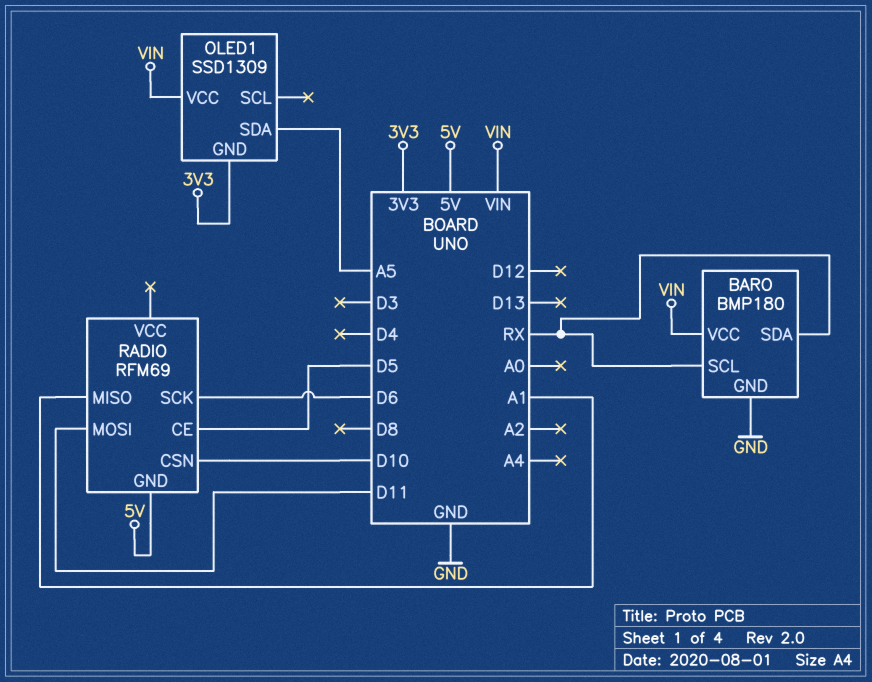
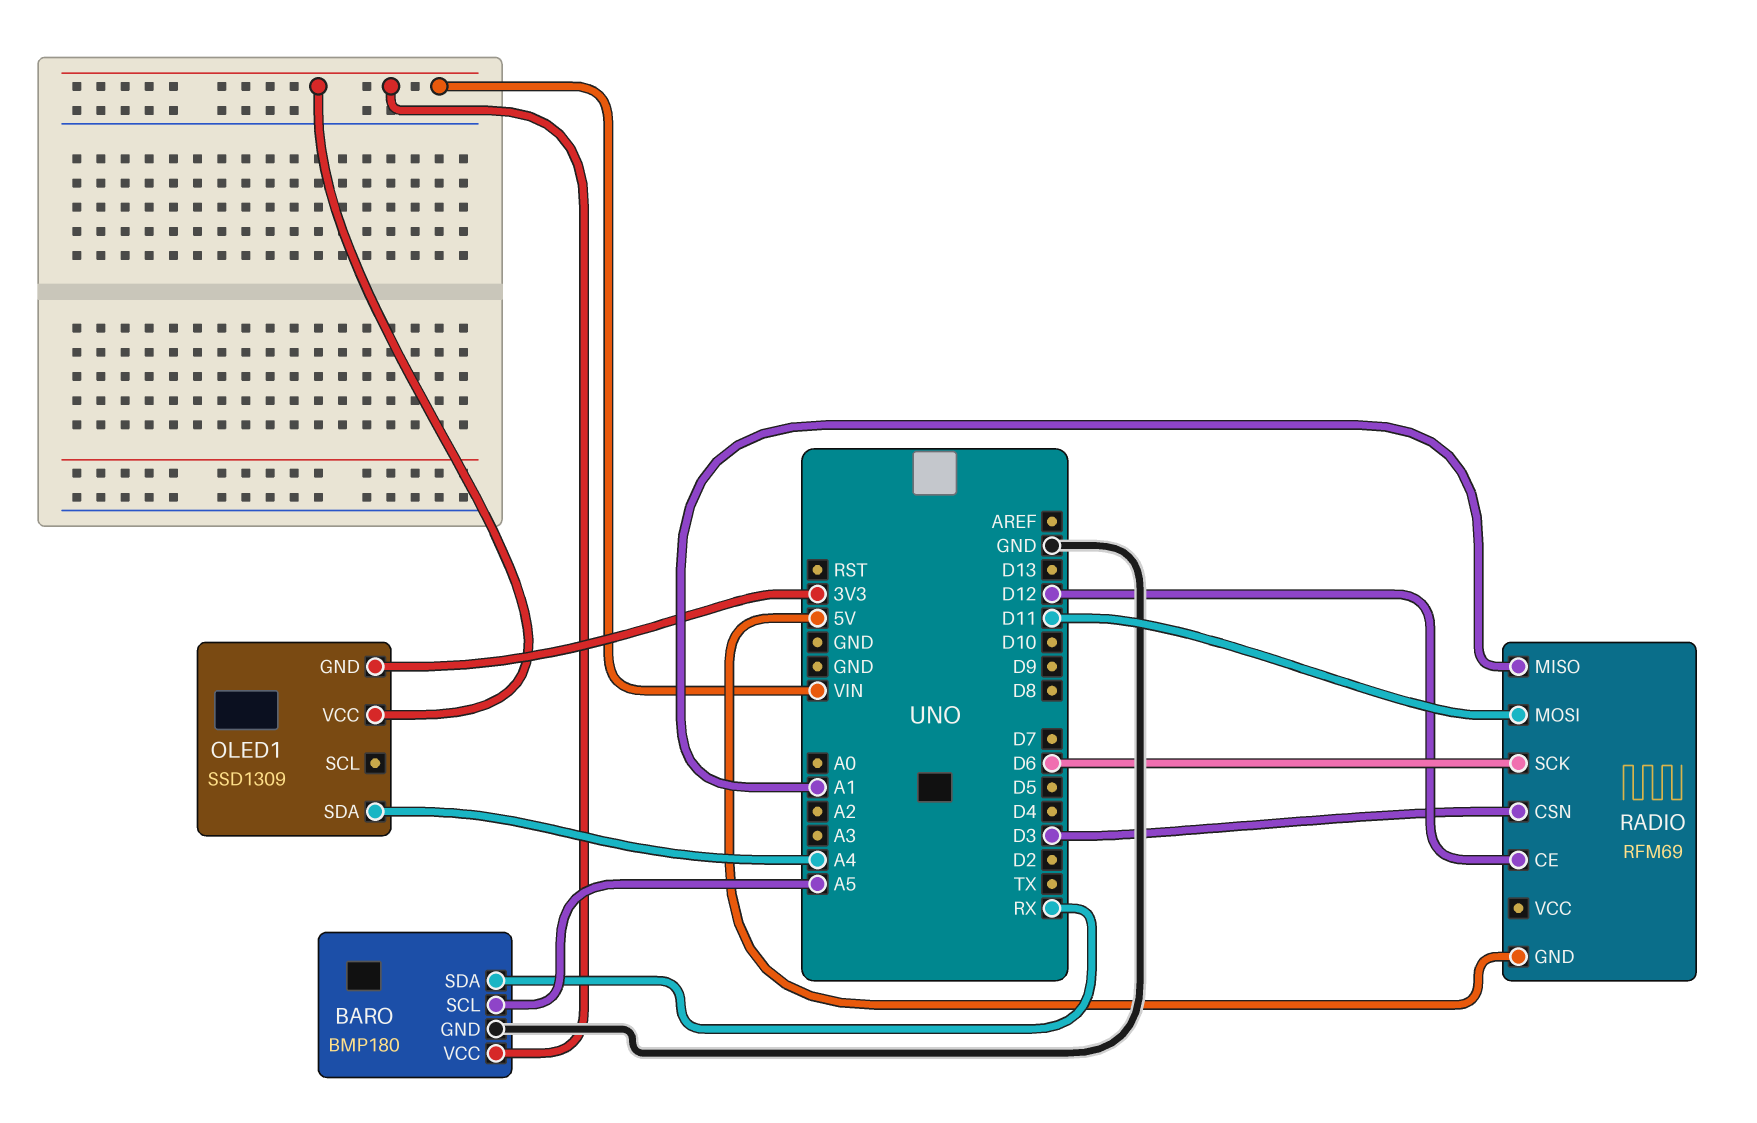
BARO pin SCL: RX -> A5
OLED1 pin SDA: A5 -> A4
RADIO pin CE: D5 -> D12
RADIO pin CSN: D10 -> D3

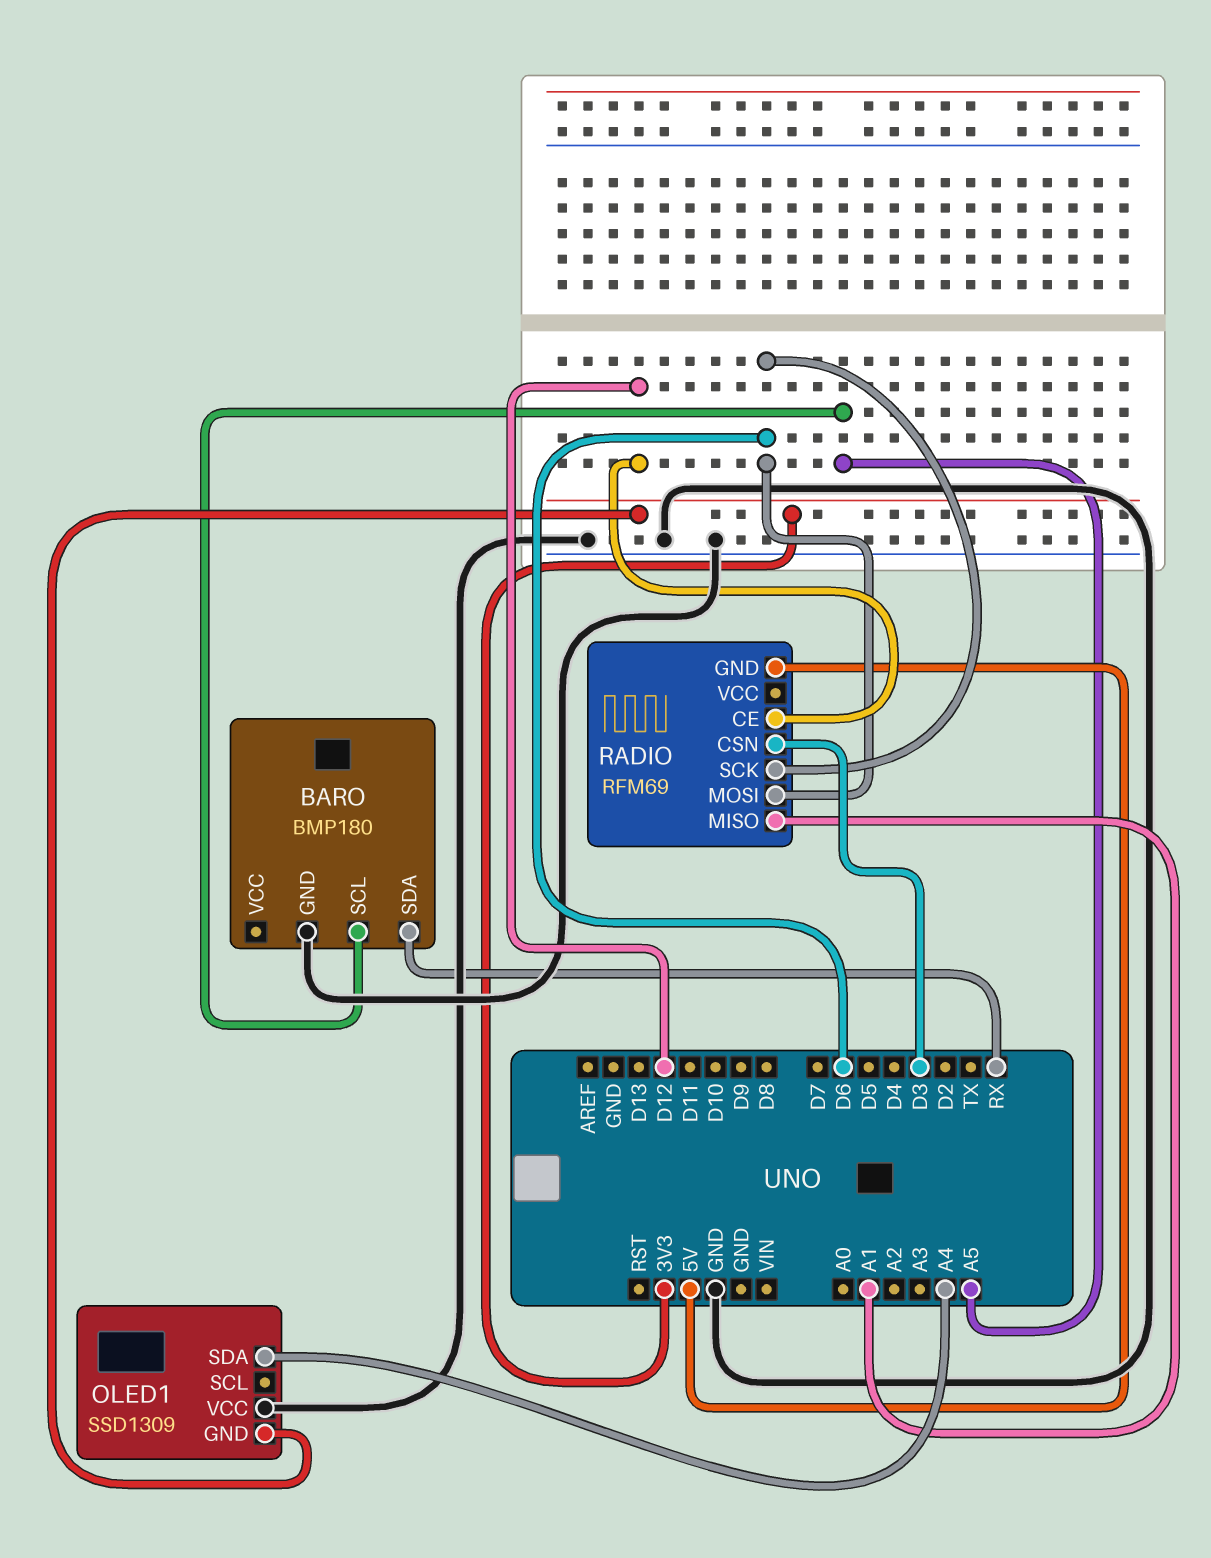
BARO pin VCC: VIN -> none
OLED1 pin VCC: VIN -> GND
RADIO pin MOSI: D11 -> D6

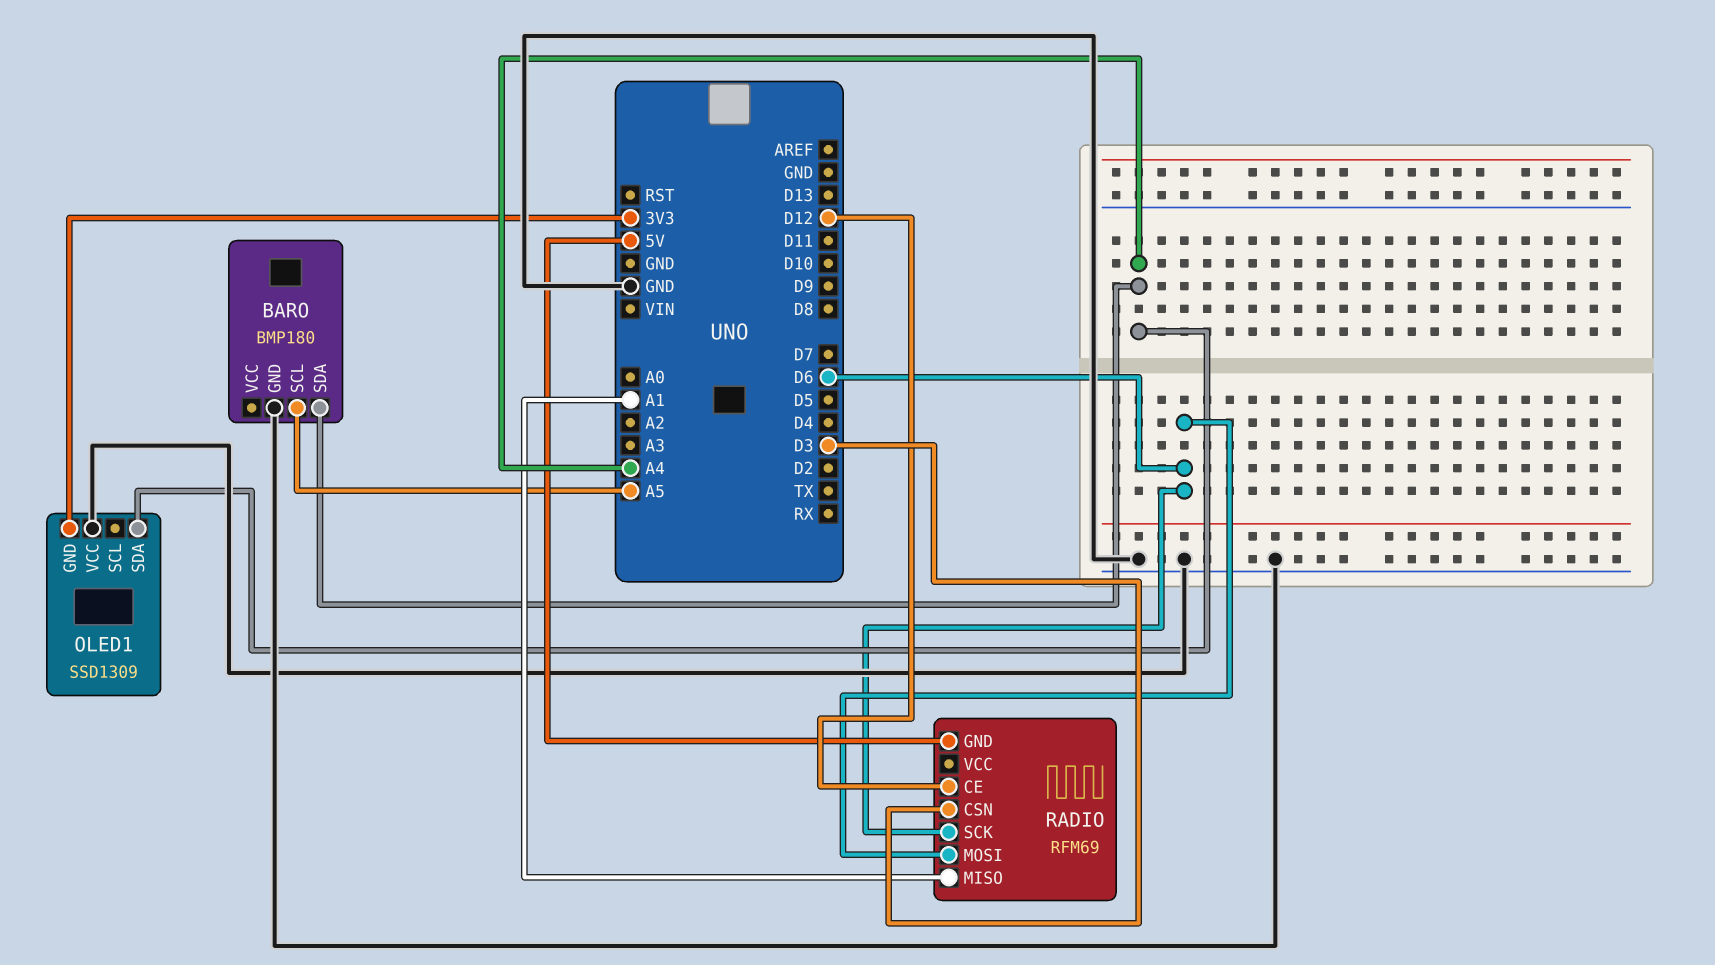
BARO pin SDA: RX -> A4

